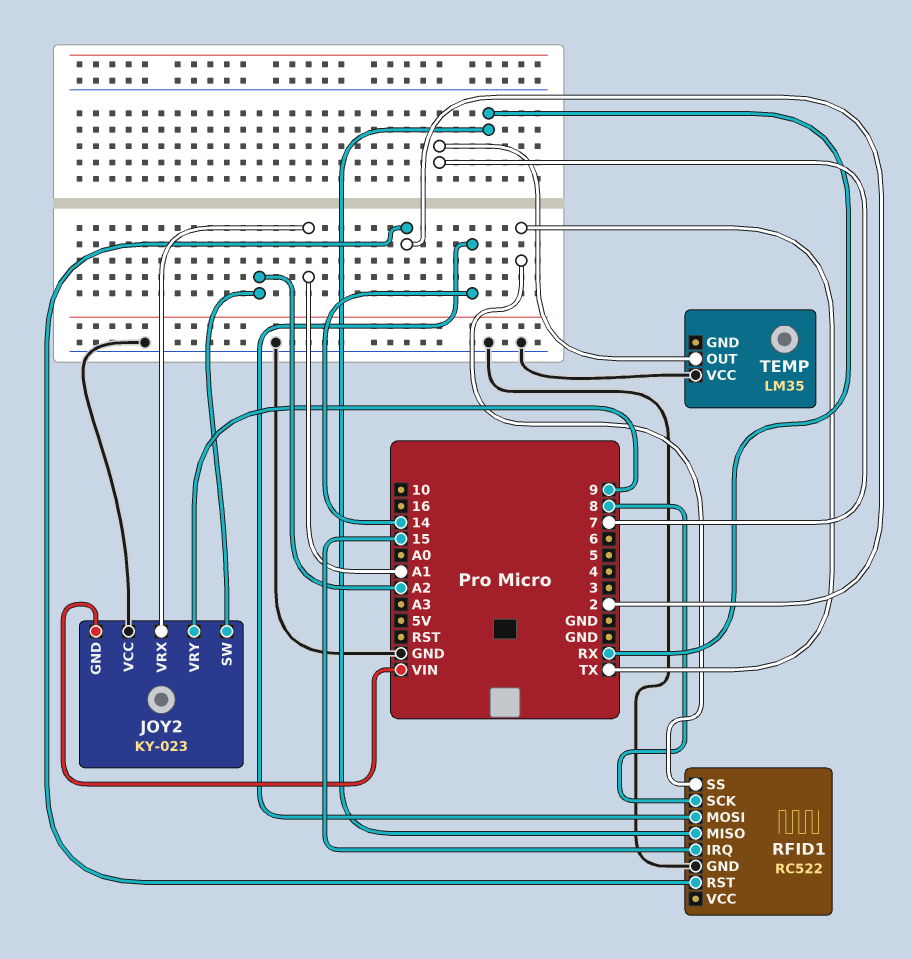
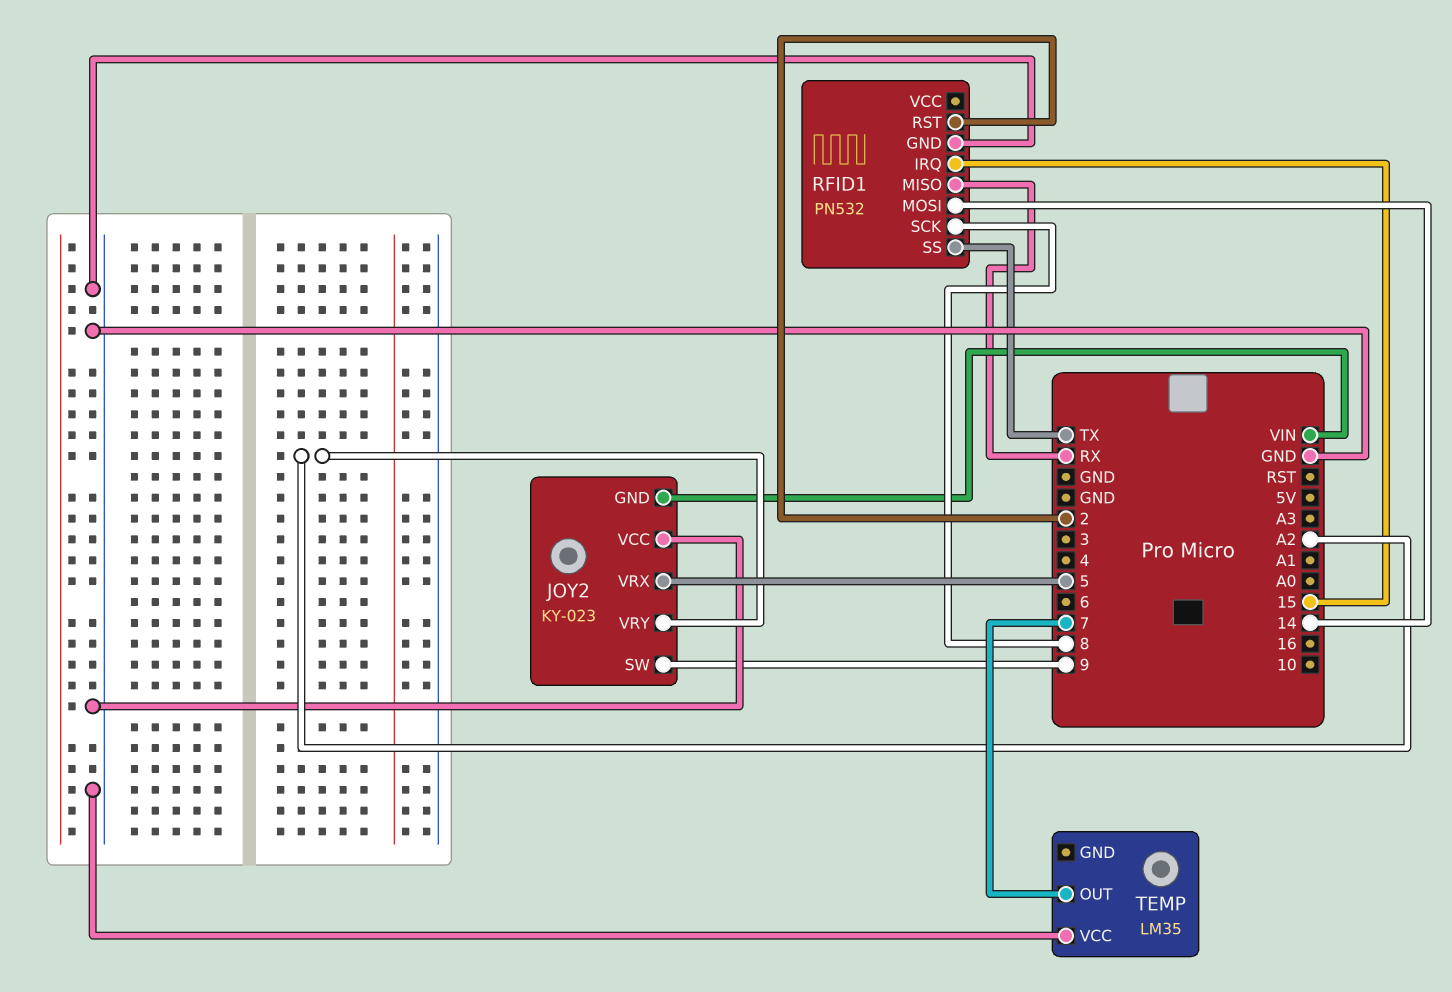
JOY2 pin SW: A2 -> 9
JOY2 pin VRX: A1 -> 5
JOY2 pin VRY: 9 -> A2
RFID1: RC522 -> PN532

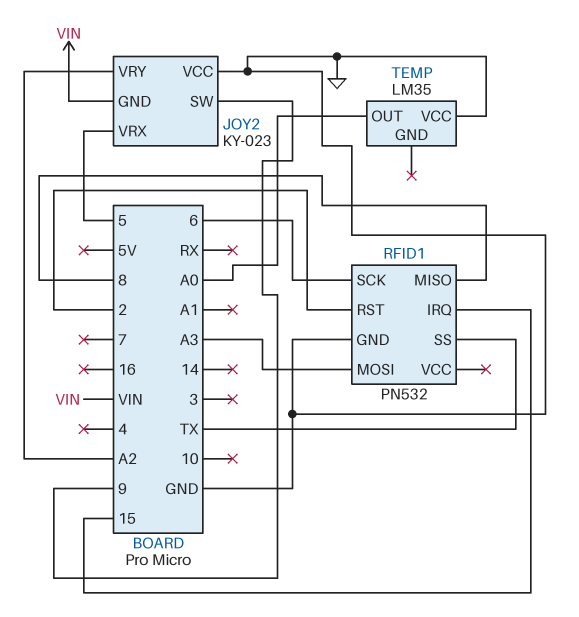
RFID1 pin MISO: RX -> 8
RFID1 pin MOSI: 14 -> A3
RFID1 pin SCK: 8 -> 6
TEMP pin OUT: 7 -> A0

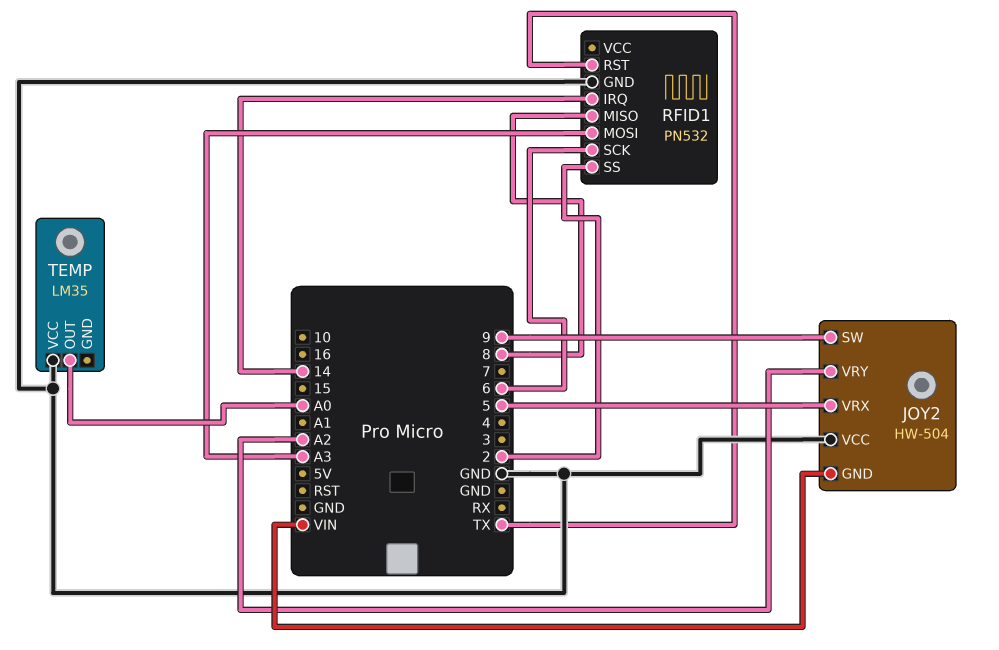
JOY2: KY-023 -> HW-504
RFID1 pin IRQ: 15 -> 14
RFID1 pin RST: 2 -> TX
RFID1 pin SS: TX -> 2

